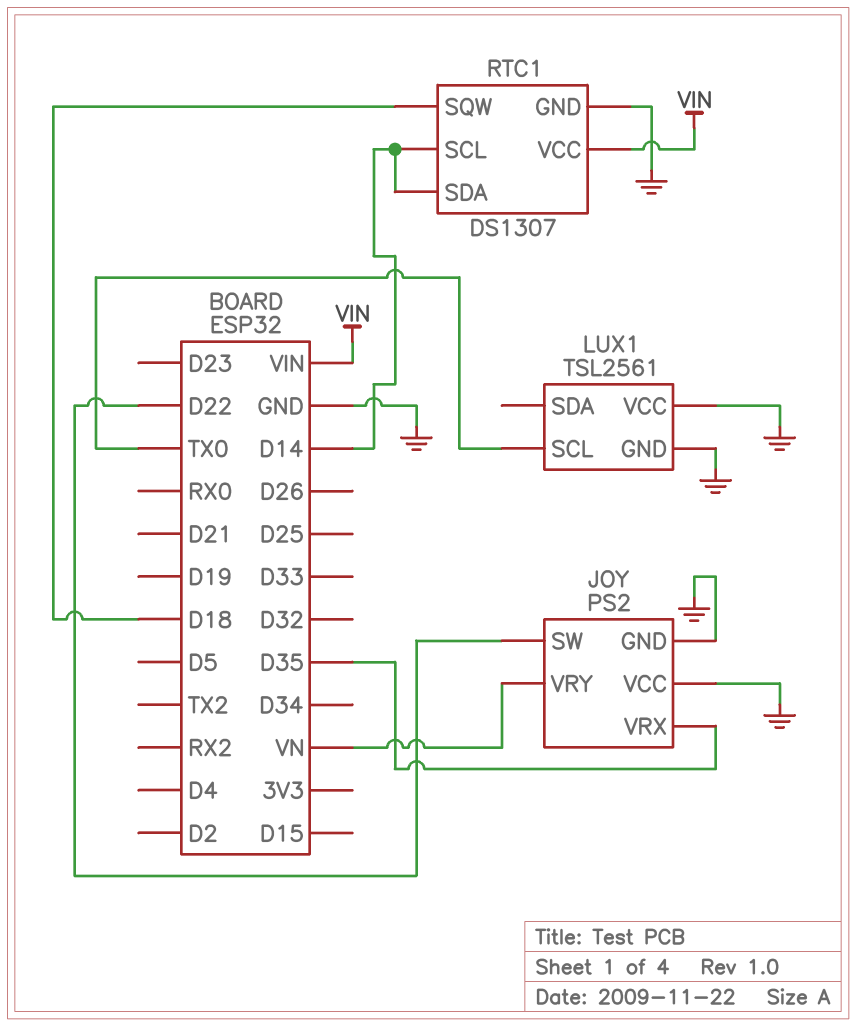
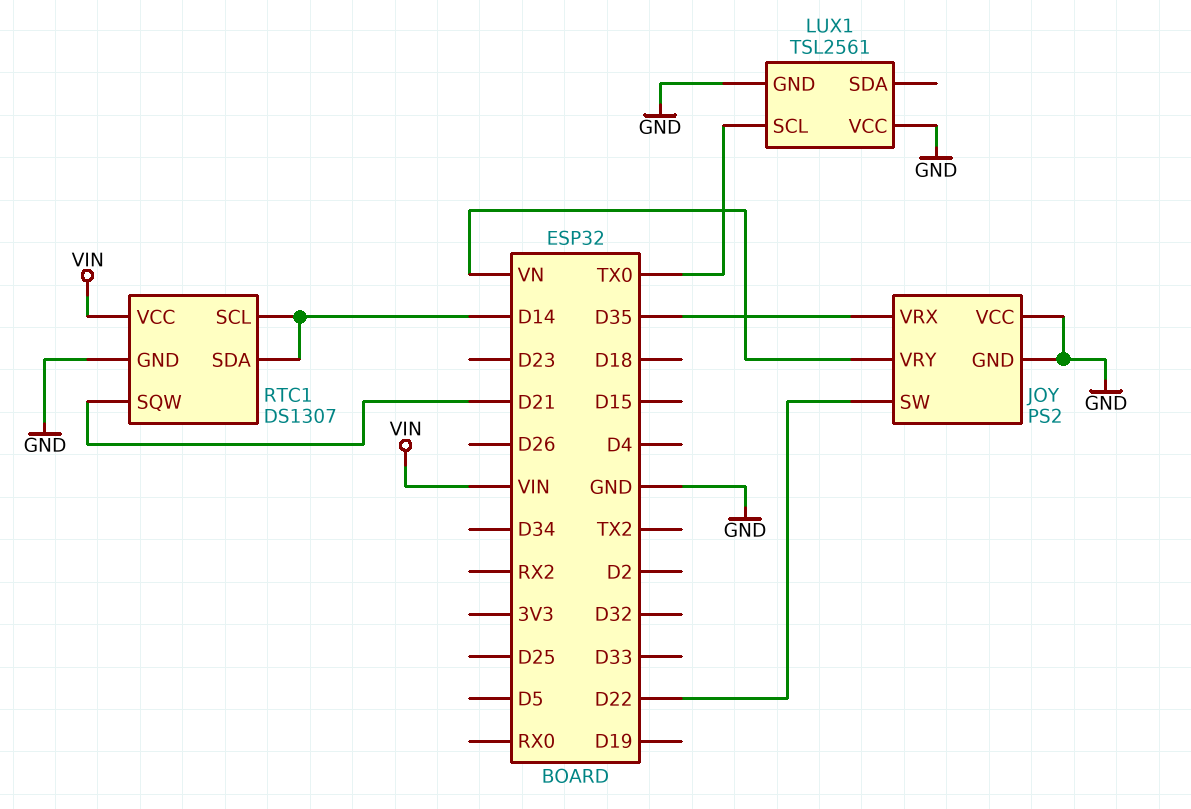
RTC1 pin SQW: D18 -> D21

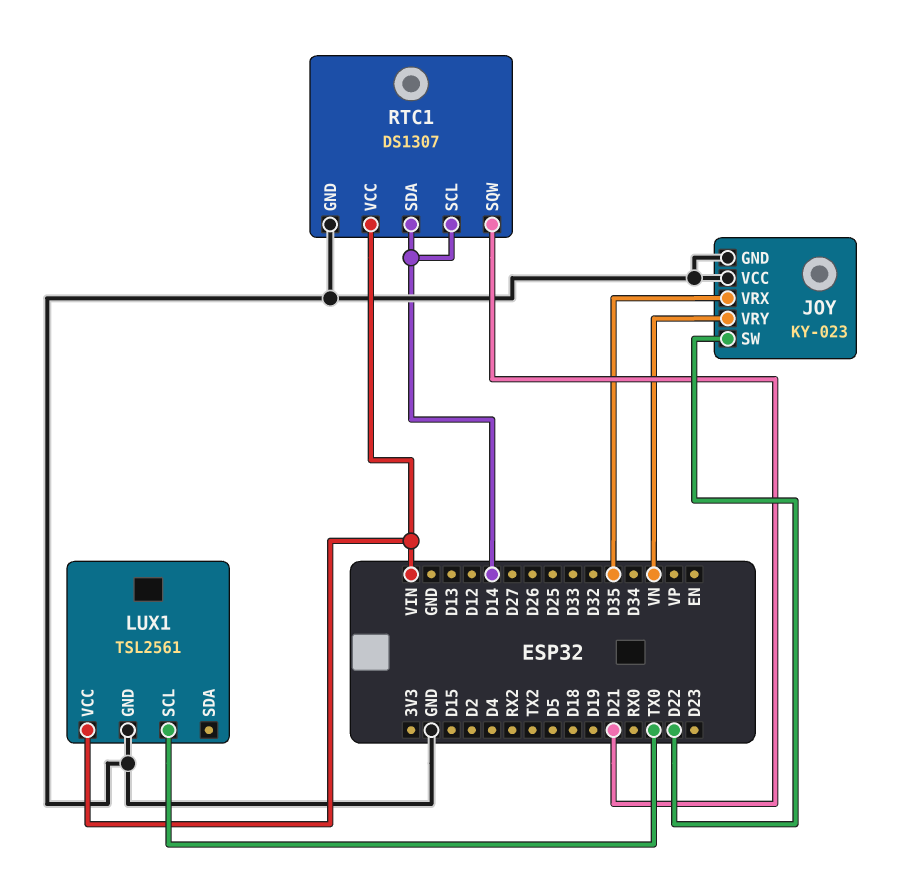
JOY: PS2 -> KY-023
LUX1 pin VCC: GND -> VIN

